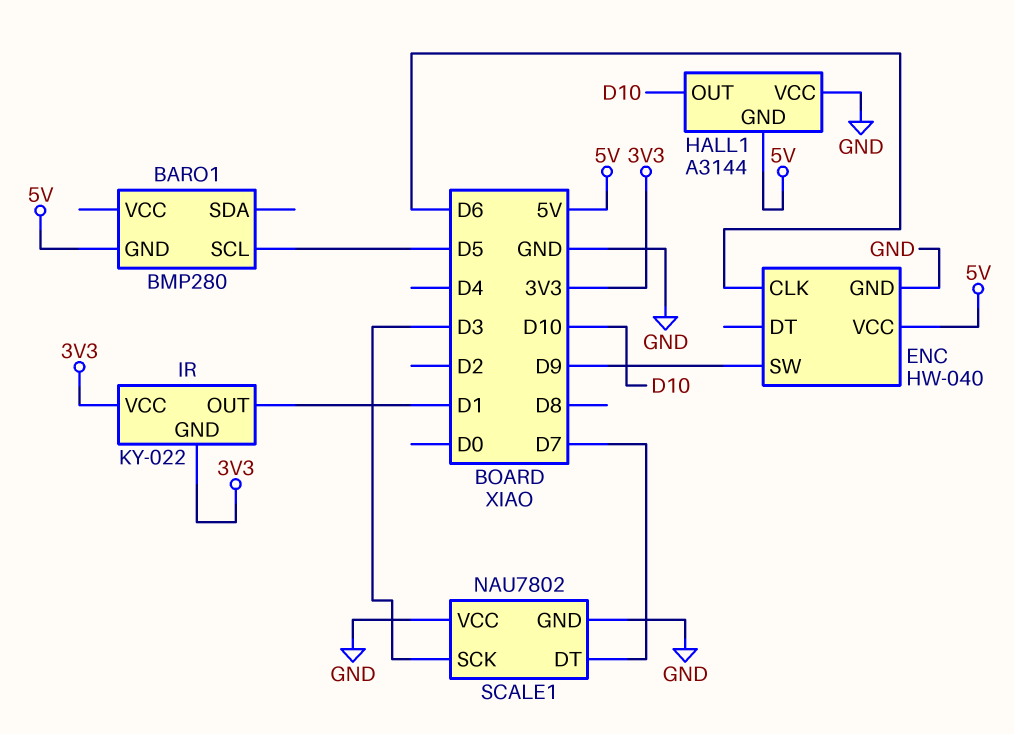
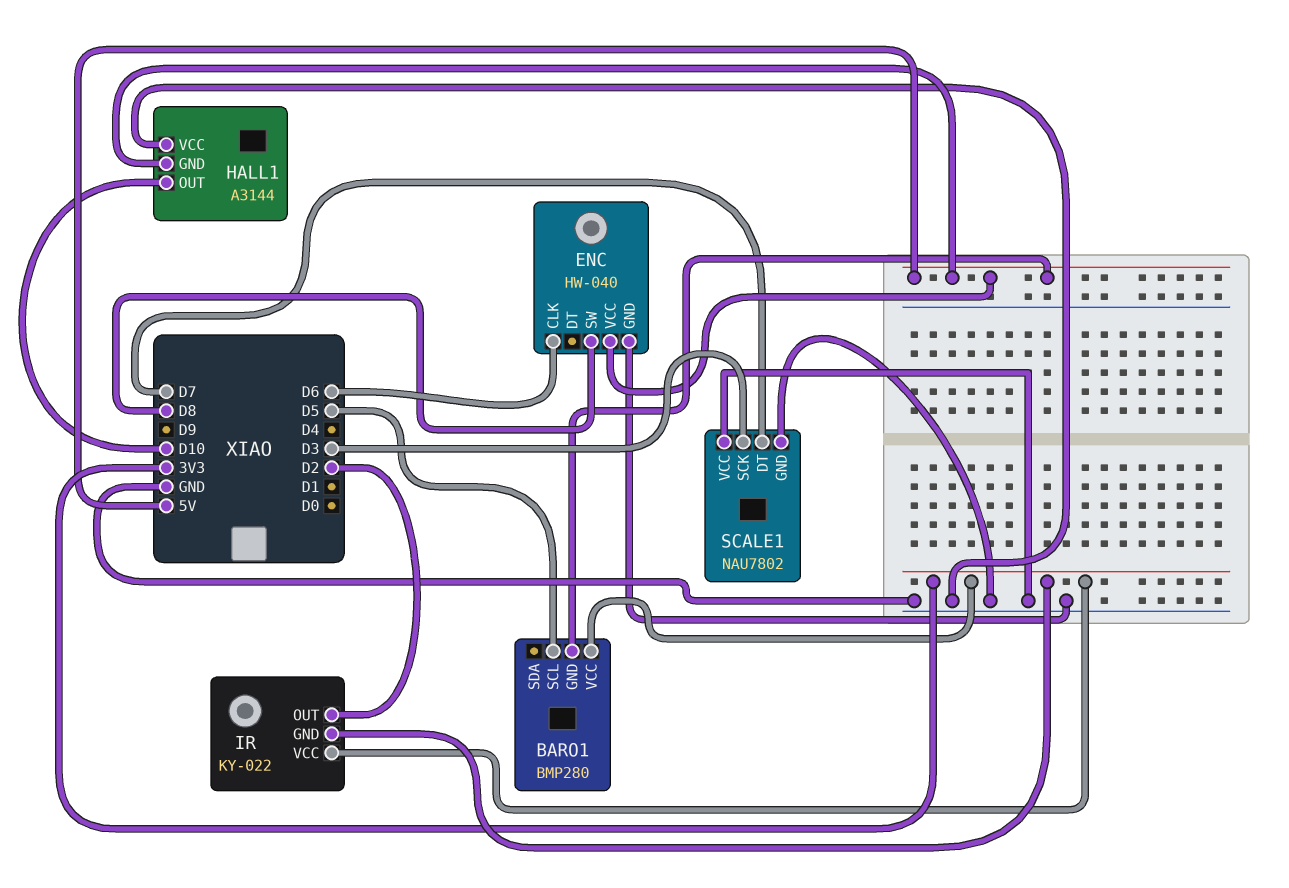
BARO1 pin VCC: none -> 3V3
ENC pin SW: D9 -> D8
IR pin OUT: D1 -> D2

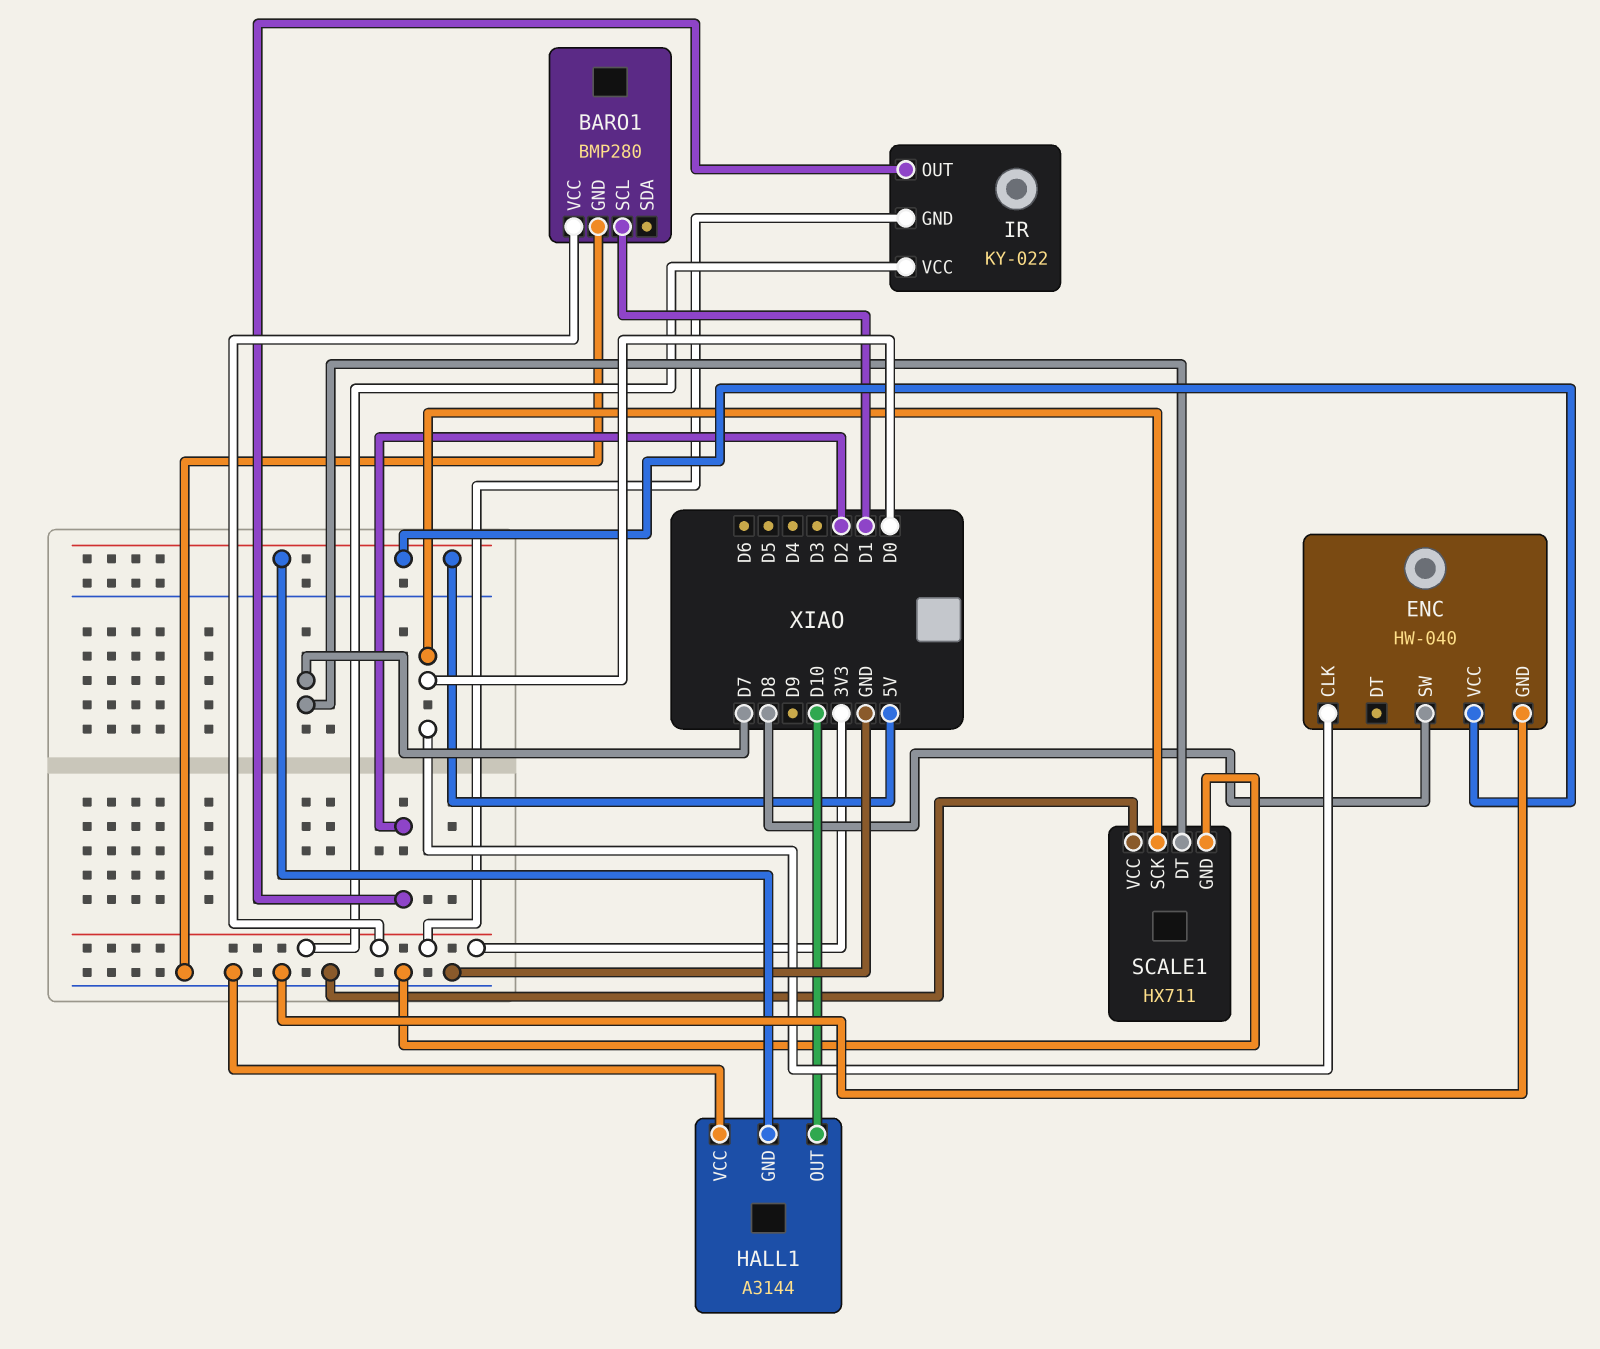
BARO1 pin GND: 5V -> GND
BARO1 pin SCL: D5 -> D1
ENC pin CLK: D6 -> D0
SCALE1: NAU7802 -> HX711
SCALE1 pin SCK: D3 -> D0

